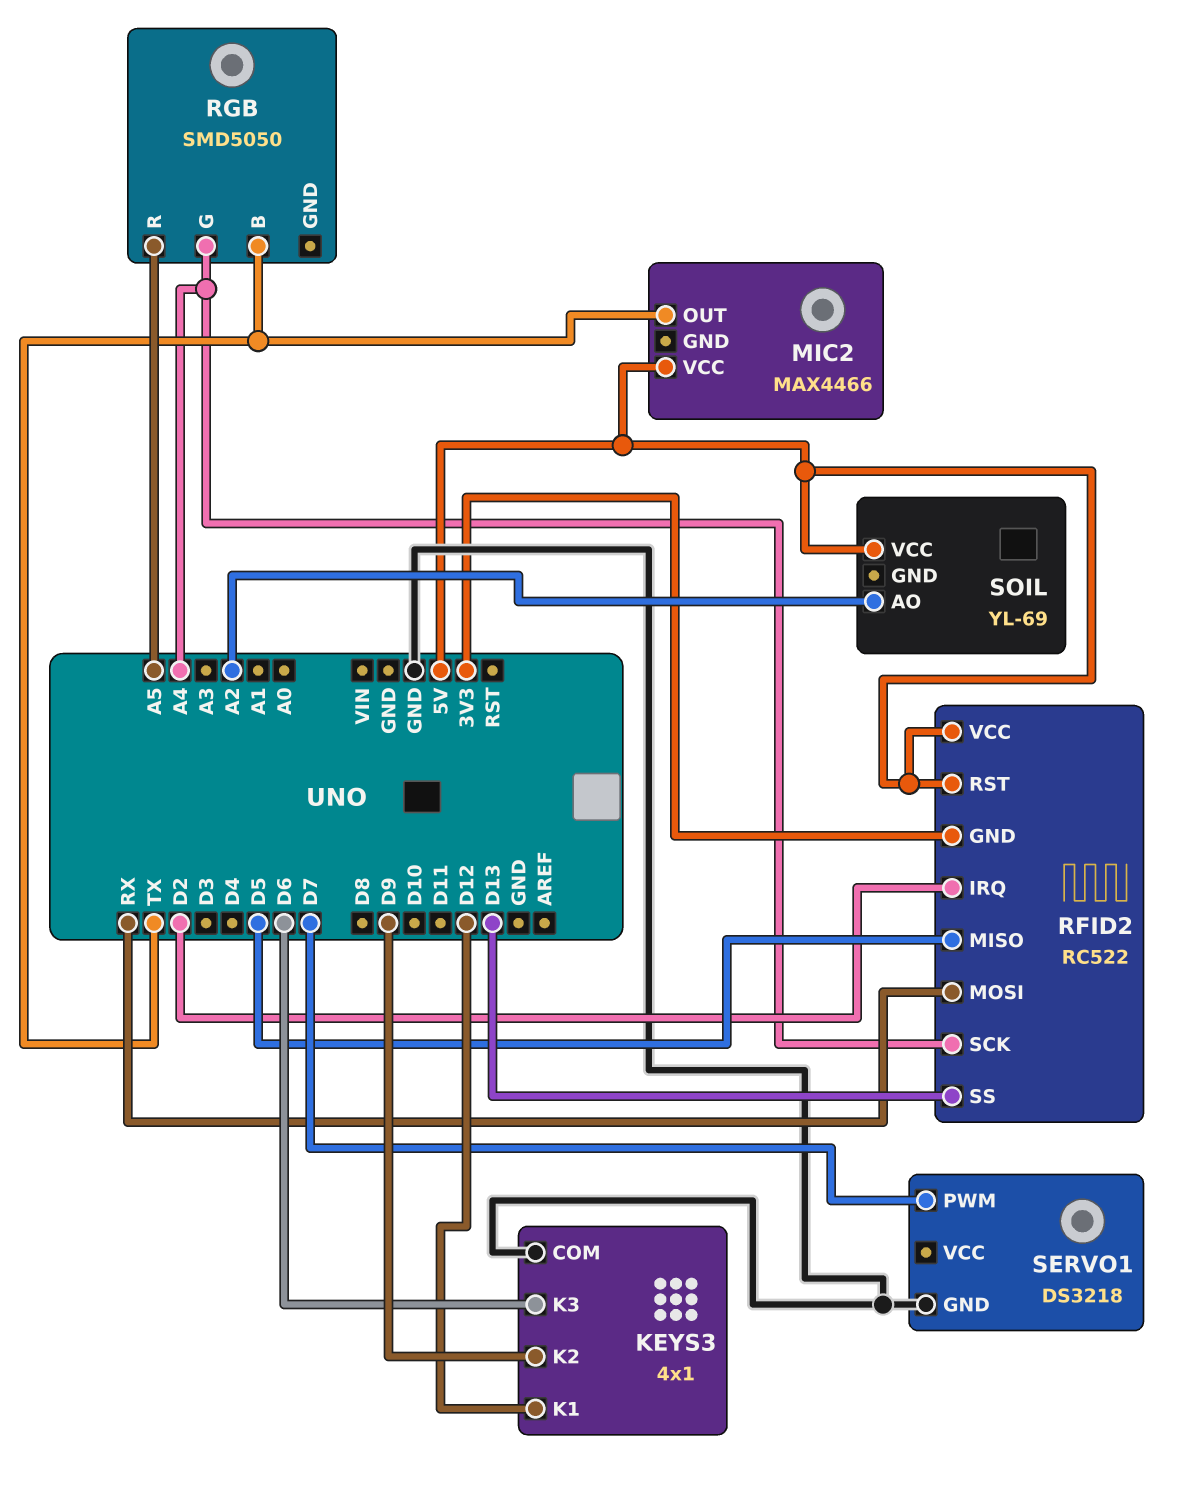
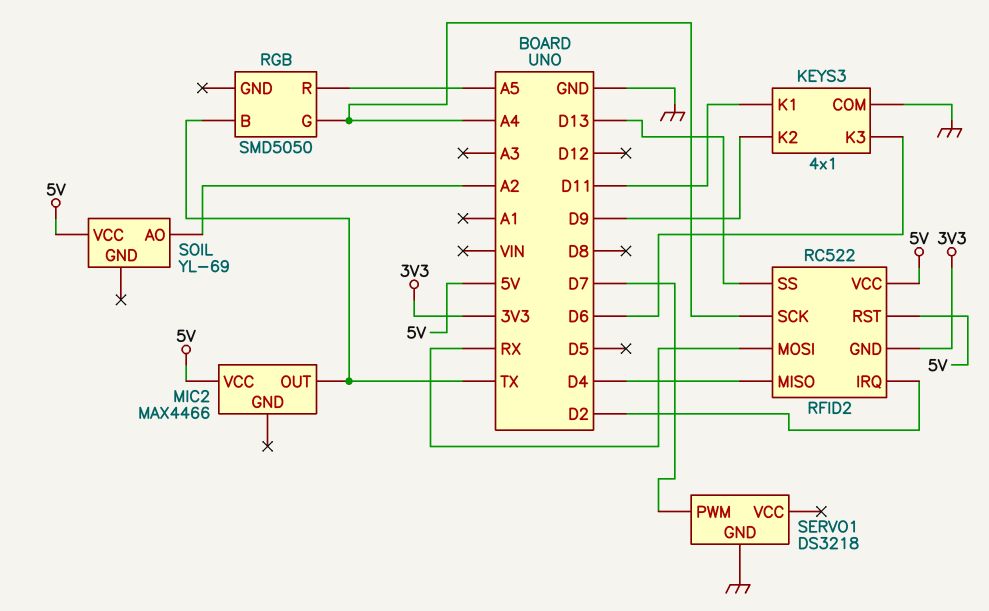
KEYS3 pin K1: D12 -> D11
RFID2 pin MISO: D5 -> D4

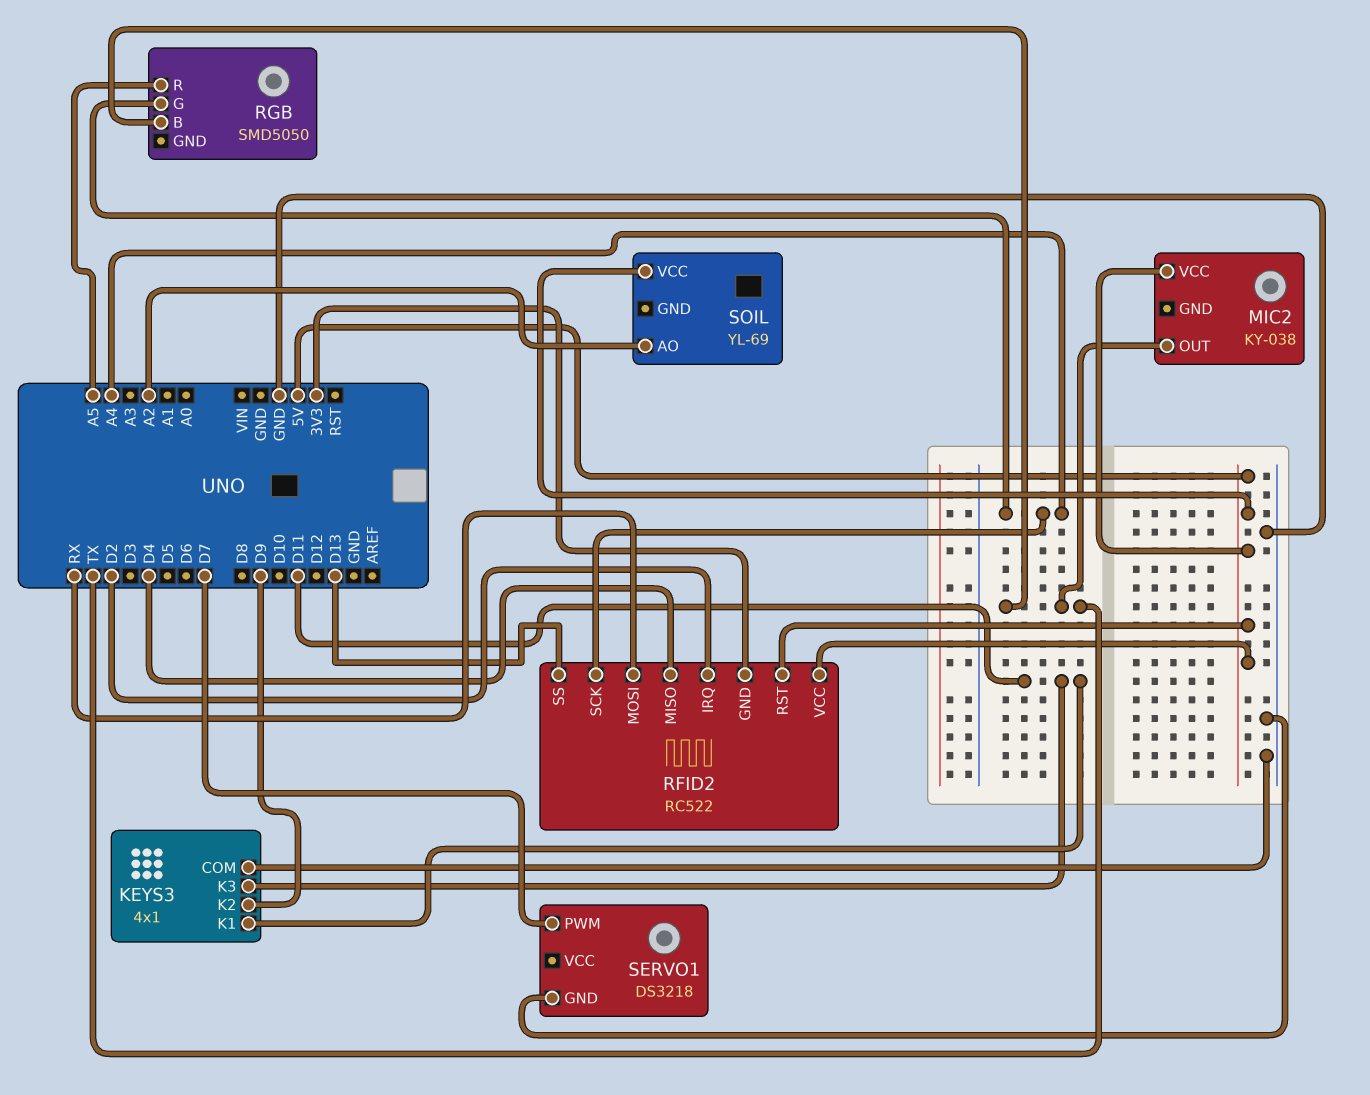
KEYS3 pin K3: D6 -> D11
MIC2: MAX4466 -> KY-038

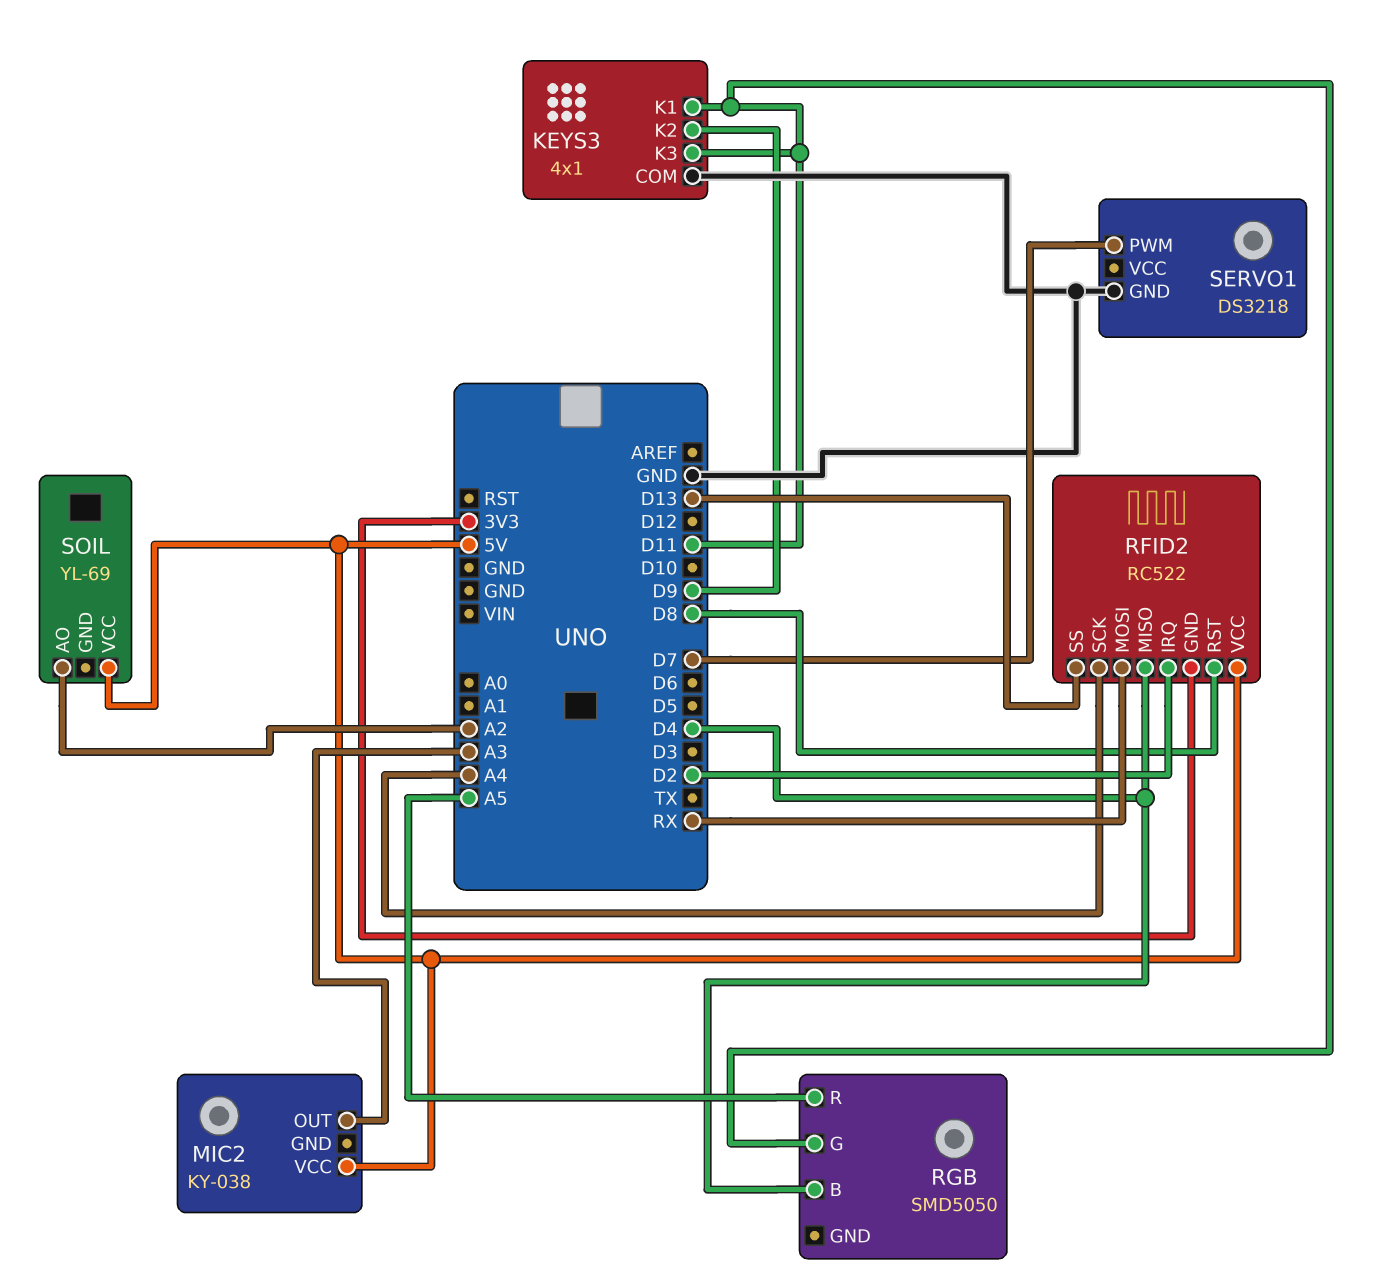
MIC2 pin OUT: TX -> A3
RFID2 pin RST: 5V -> D8
RGB pin B: TX -> D4
RGB pin G: A4 -> D11

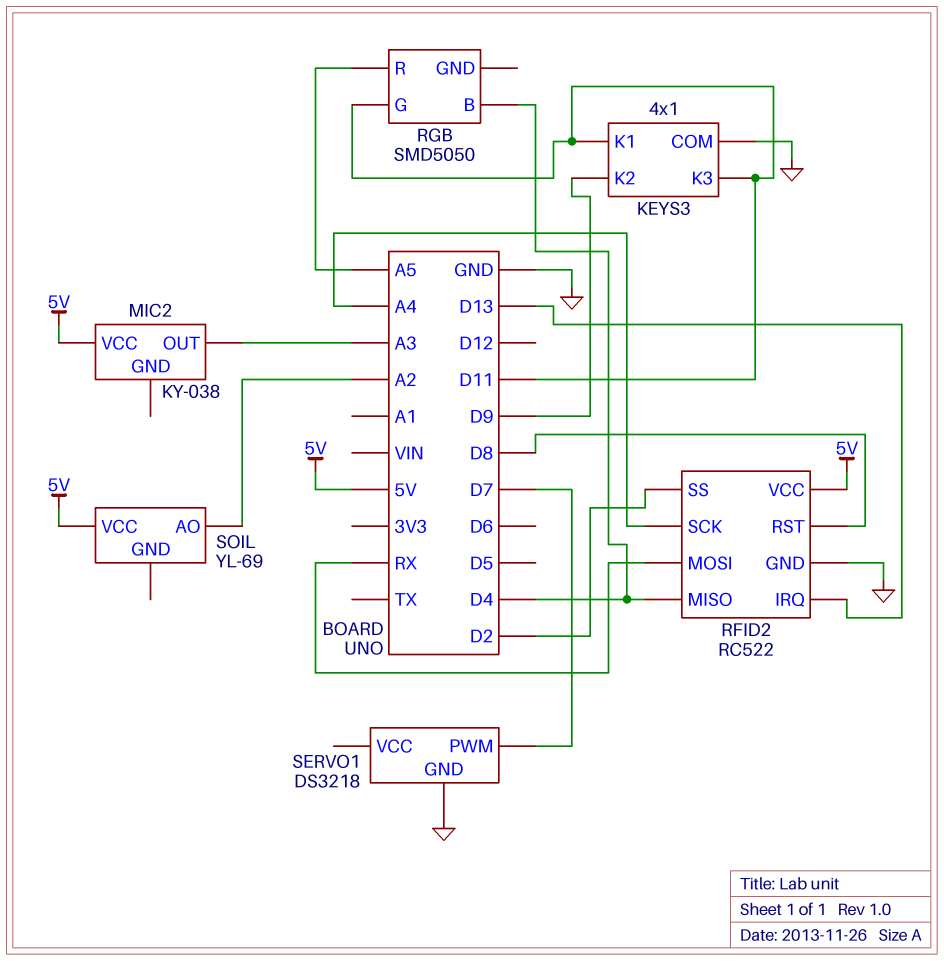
RFID2 pin GND: 3V3 -> GND
RFID2 pin IRQ: D2 -> D13
RFID2 pin SS: D13 -> D2

